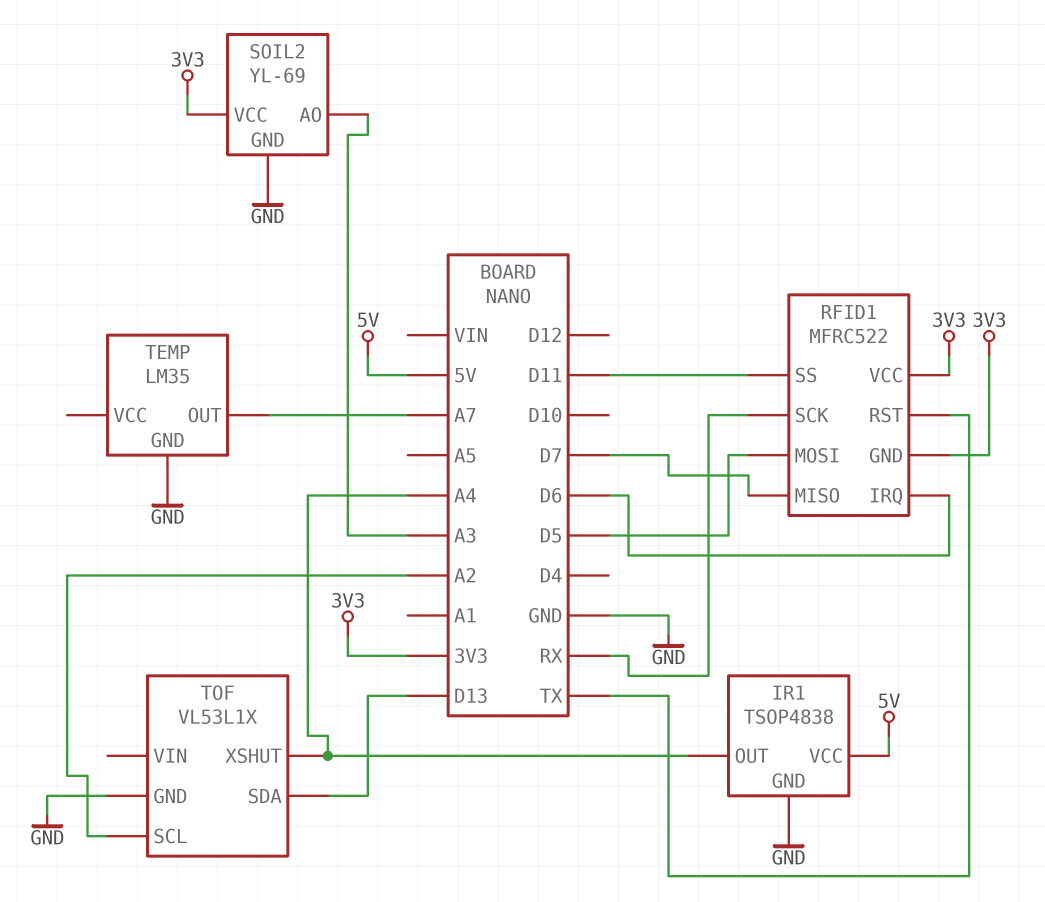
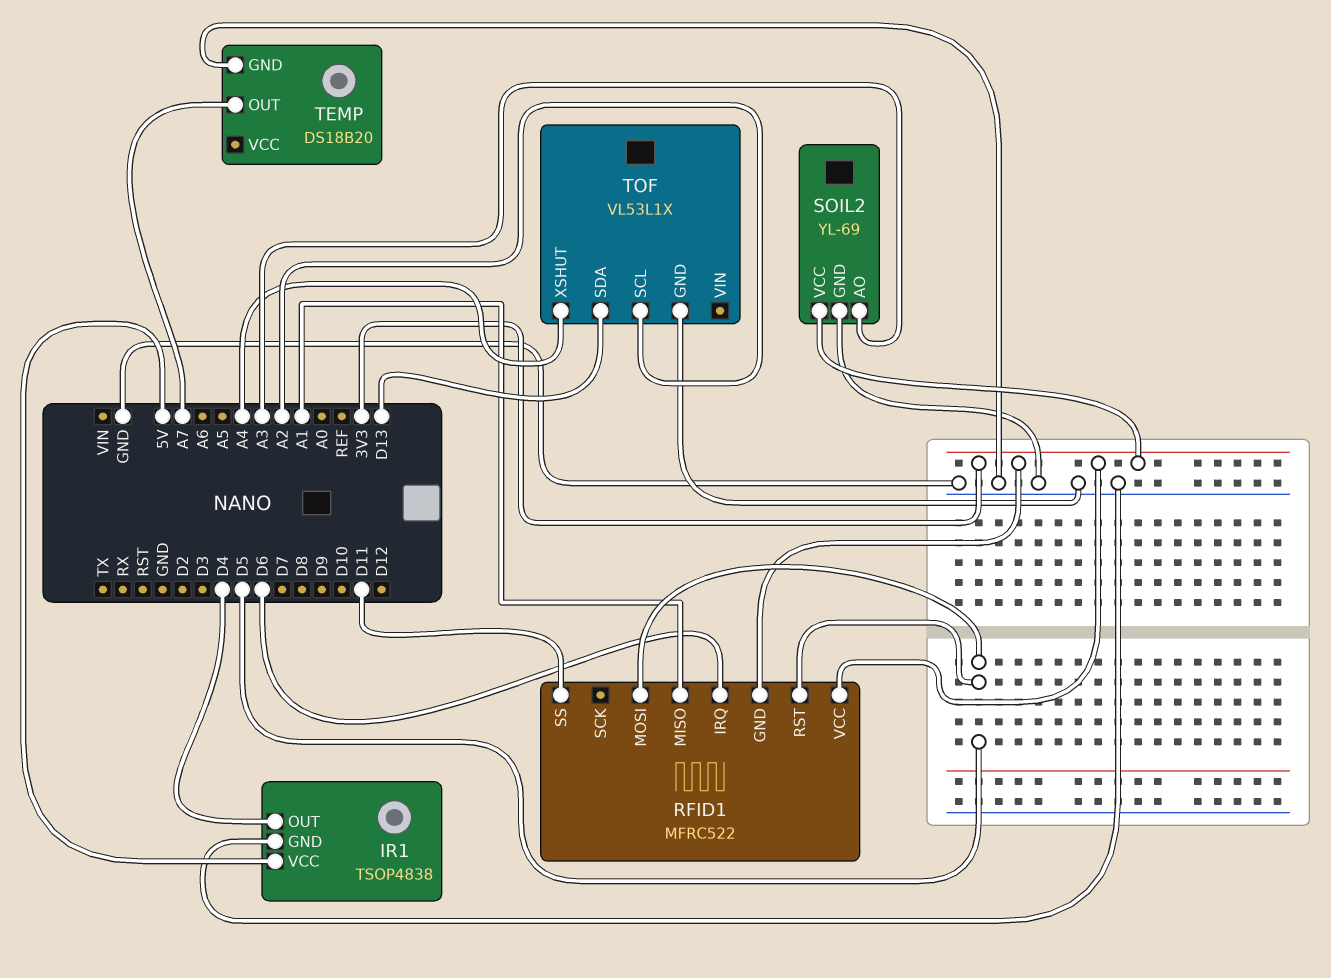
IR1 pin OUT: A4 -> D4
RFID1 pin MISO: D7 -> A1
RFID1 pin RST: TX -> D5
RFID1 pin SCK: RX -> none
TEMP: LM35 -> DS18B20

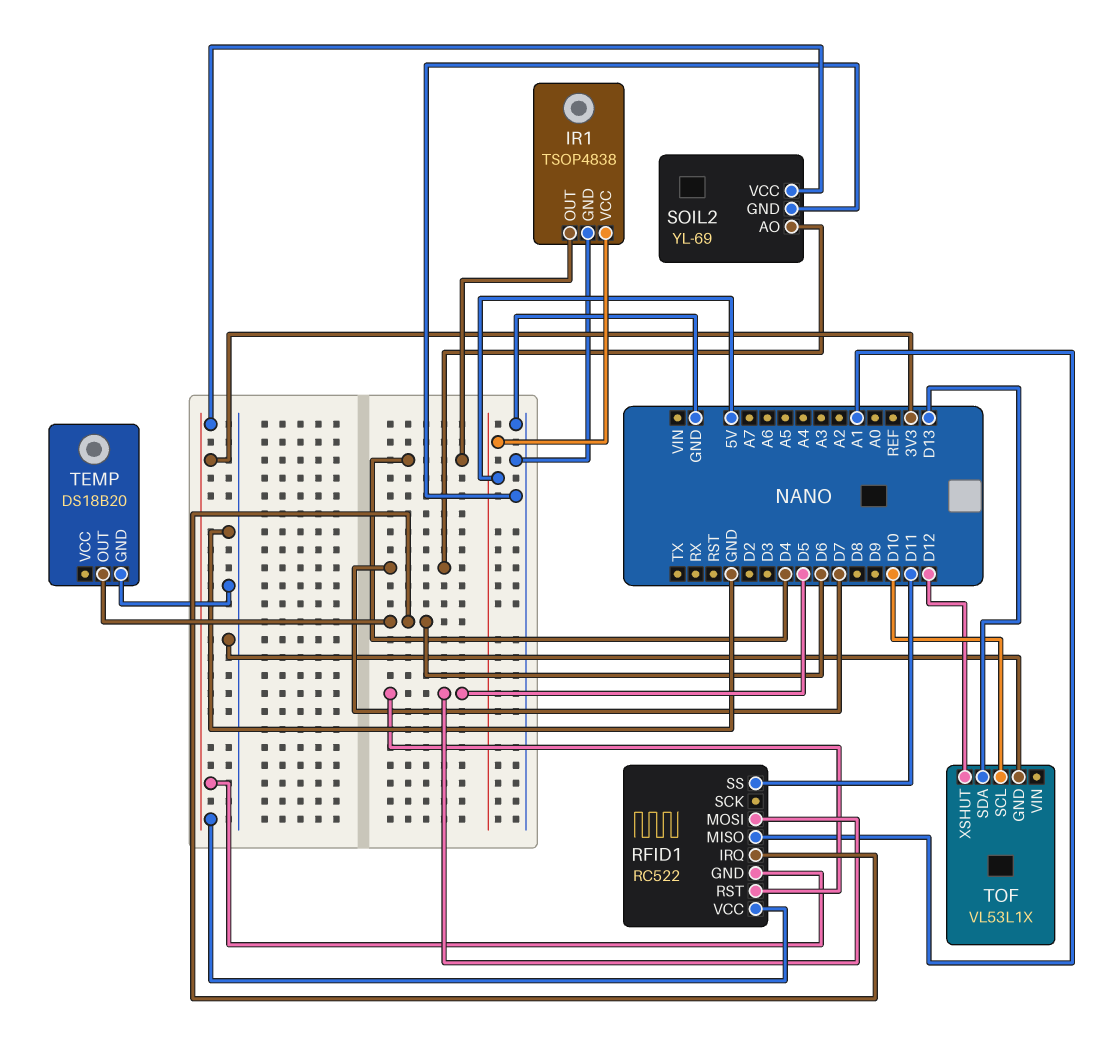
RFID1: MFRC522 -> RC522
SOIL2 pin AO: A3 -> D7
TEMP pin OUT: A7 -> D6
TOF pin SCL: A2 -> D10
TOF pin XSHUT: A4 -> D12

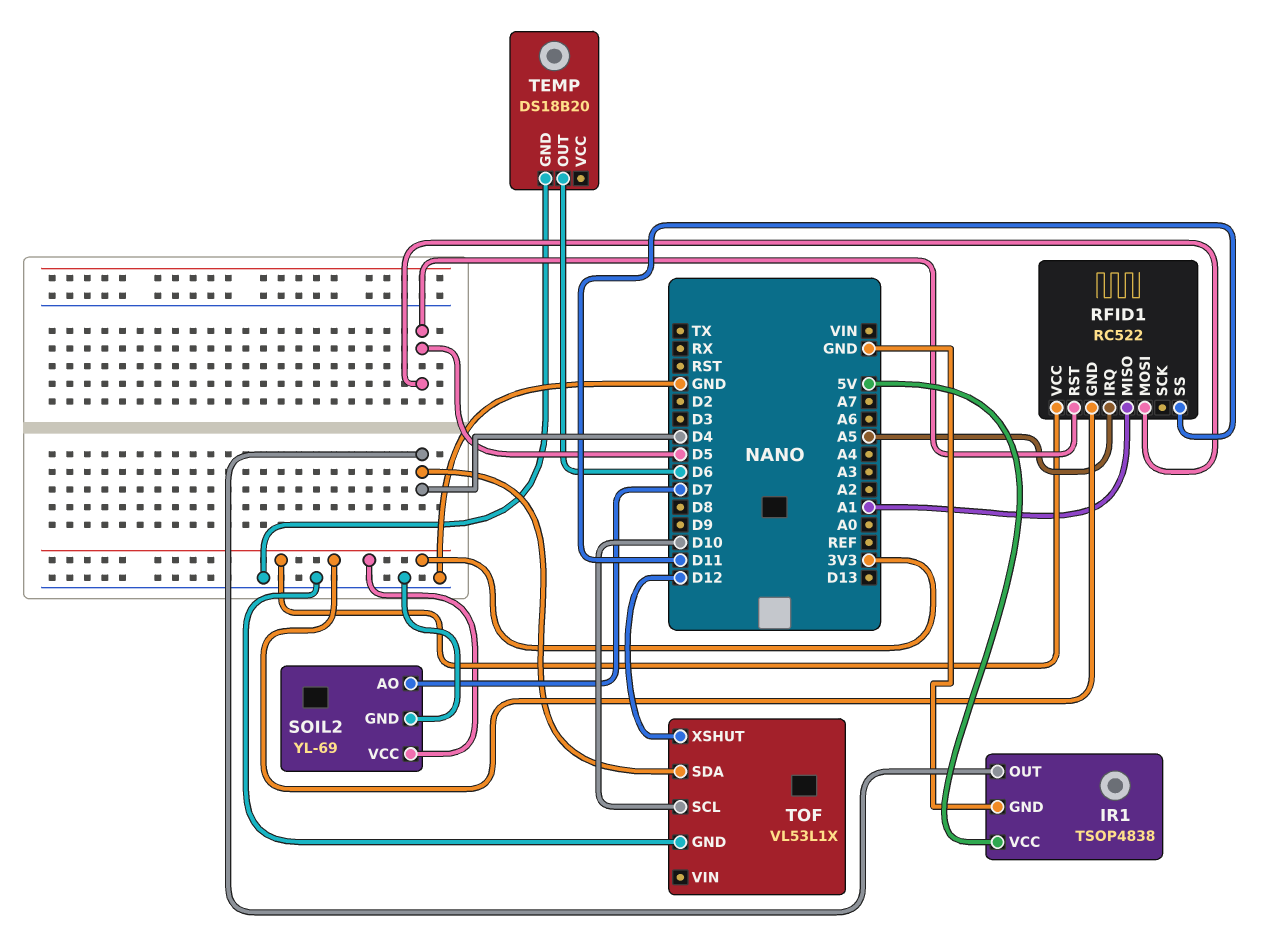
RFID1 pin IRQ: D6 -> A5
TOF pin SDA: D13 -> D4

